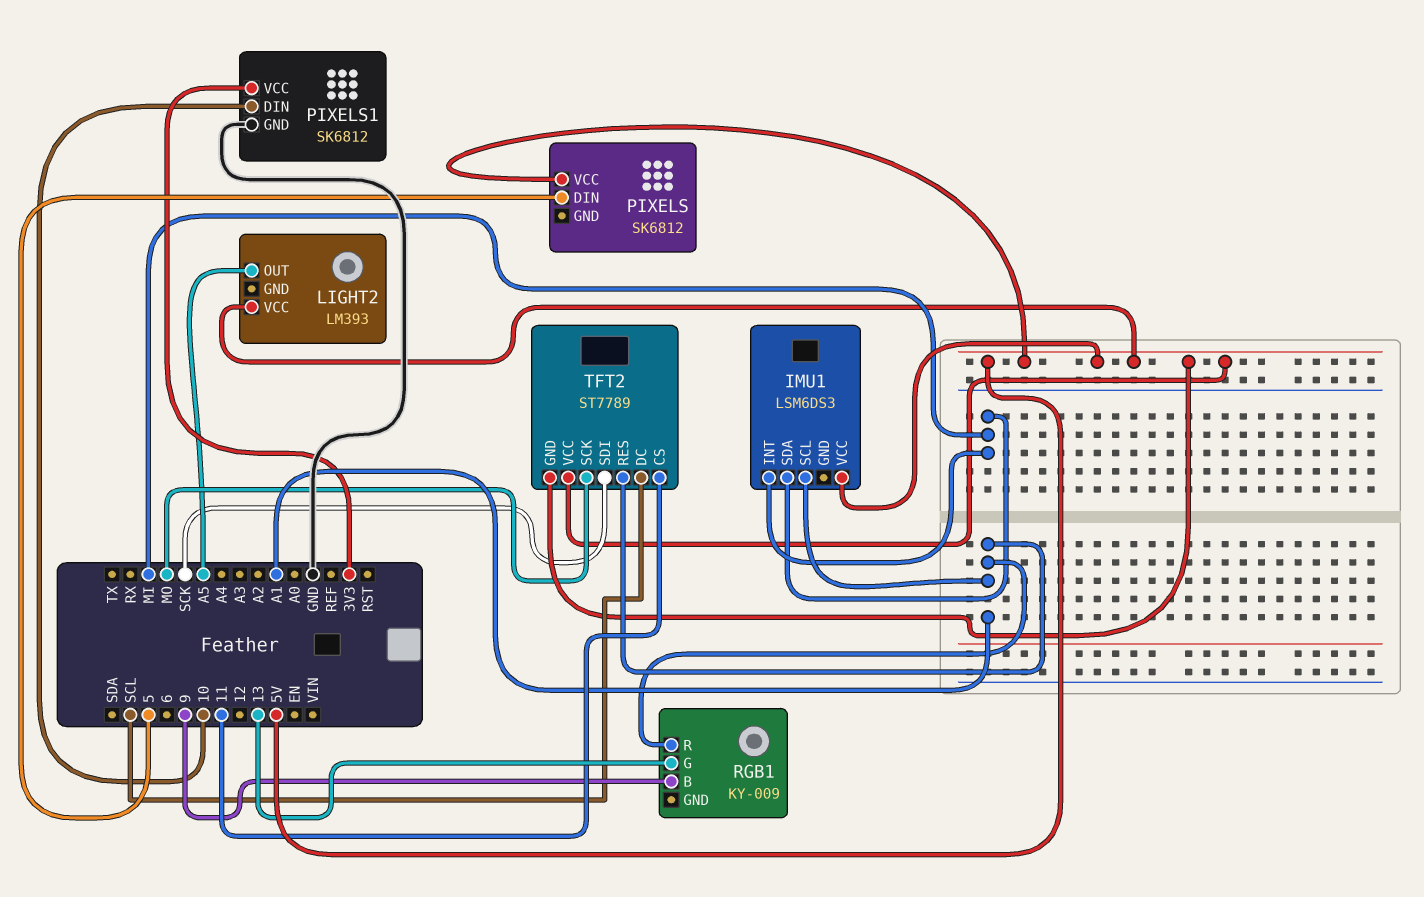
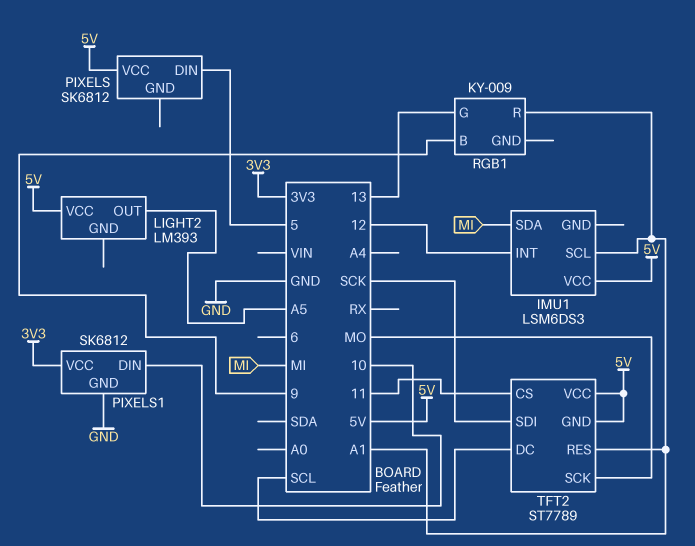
IMU1 pin INT: MI -> 12

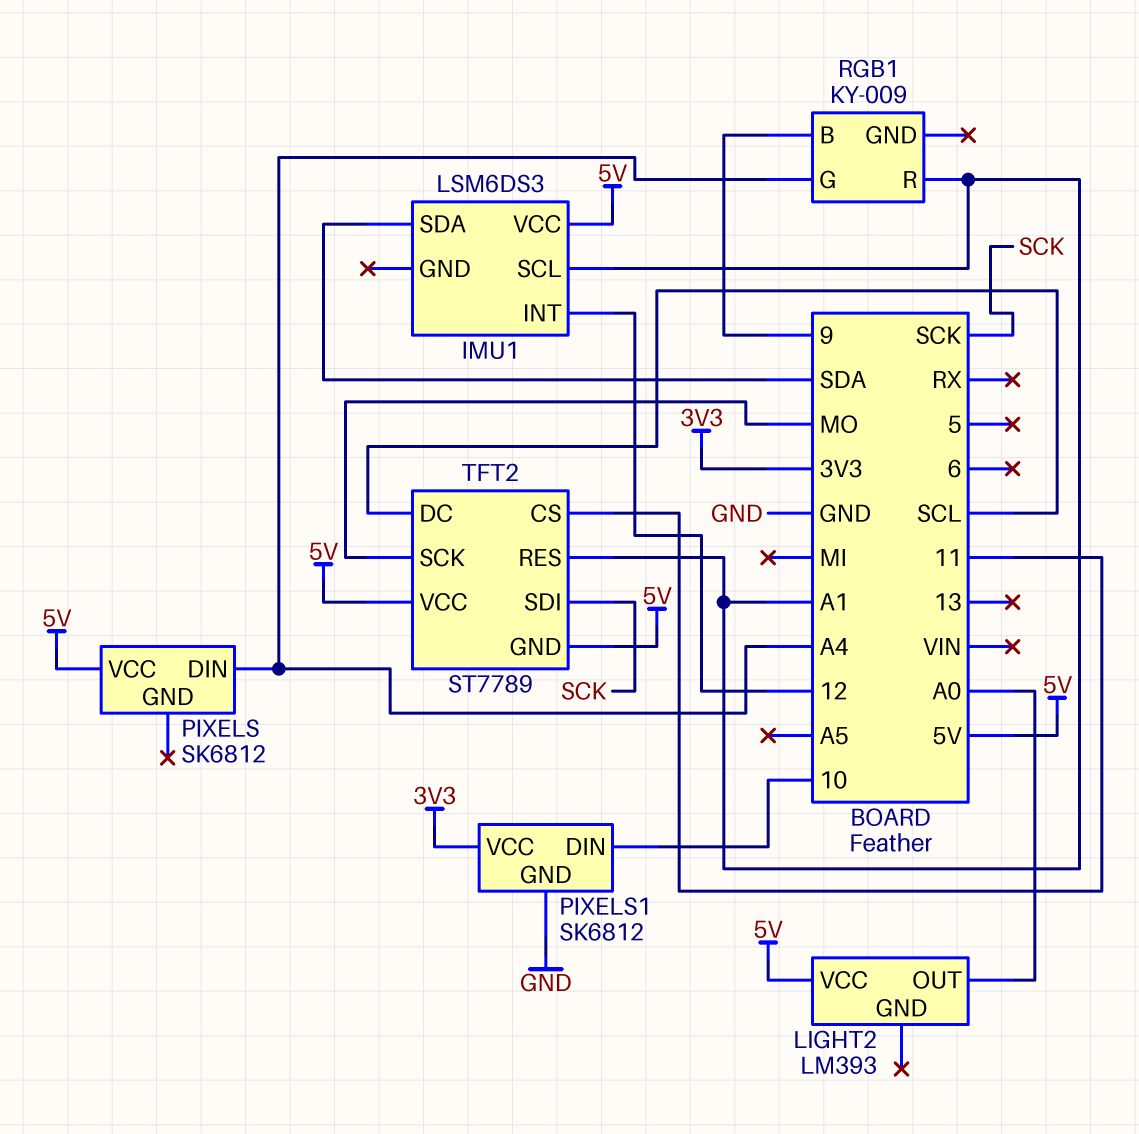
IMU1 pin SDA: MI -> SDA
LIGHT2 pin OUT: A5 -> A0
PIXELS pin DIN: 5 -> A4
RGB1 pin G: 13 -> A4

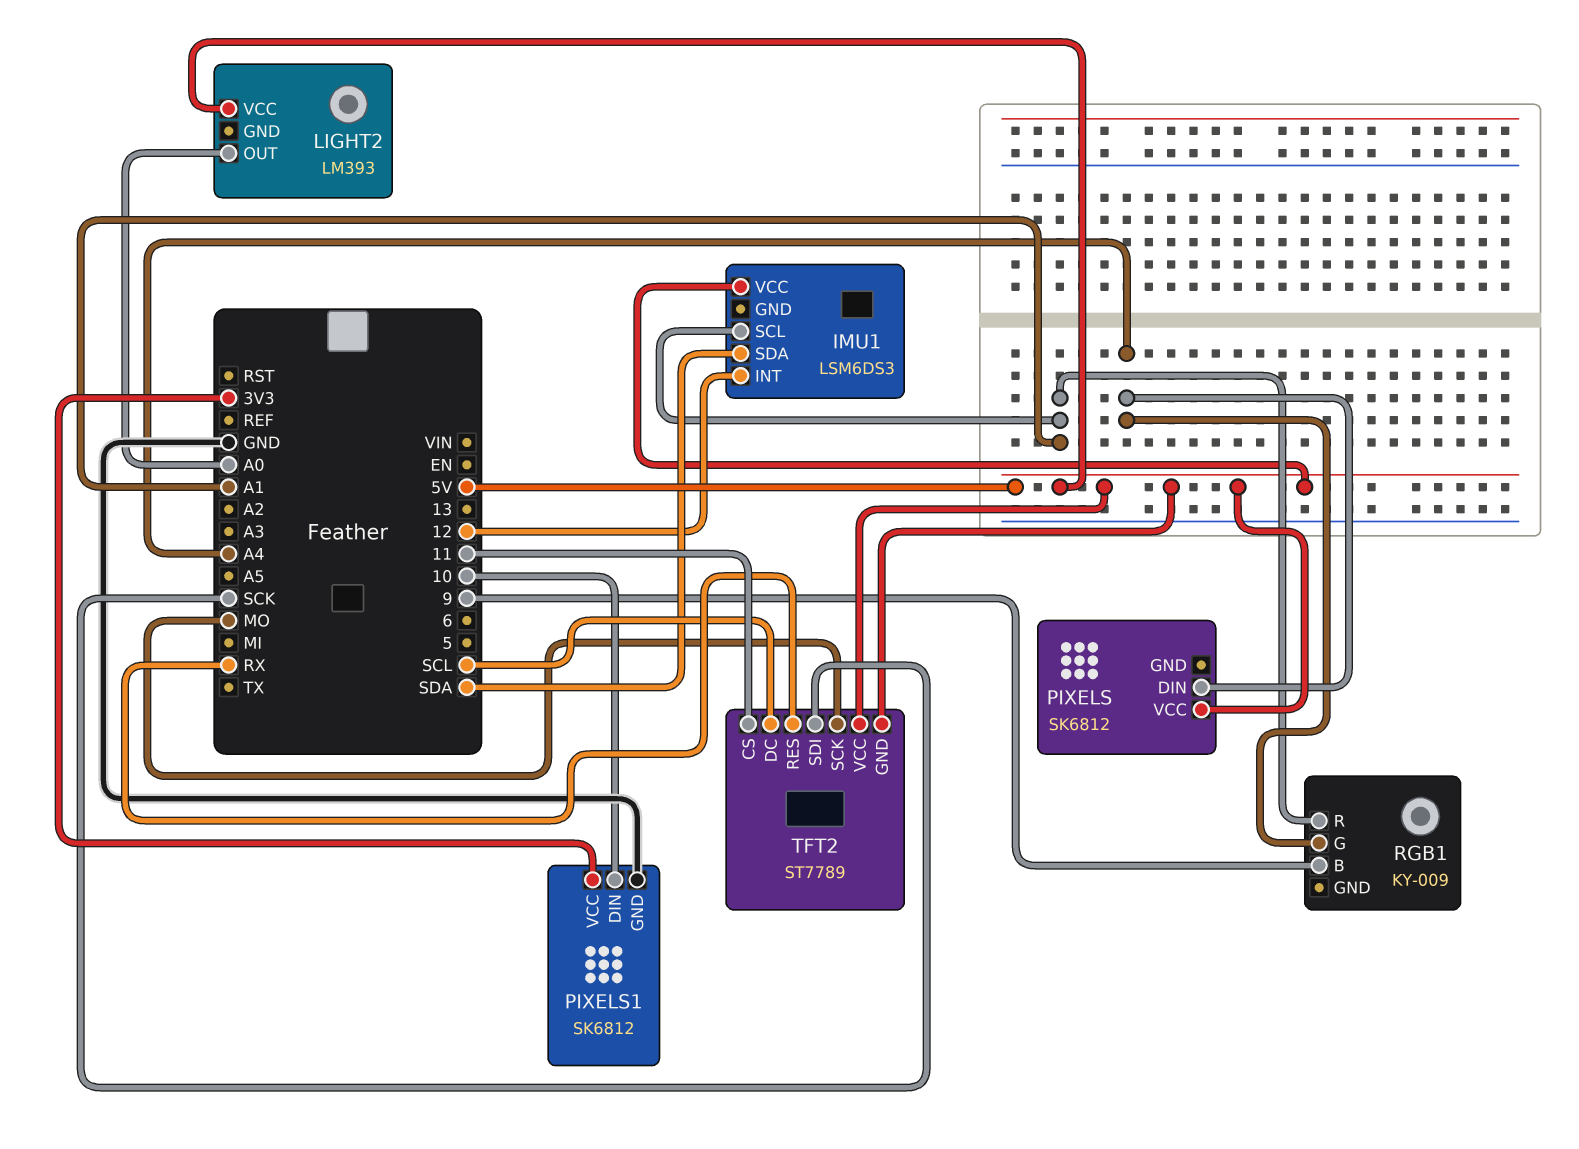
TFT2 pin RES: A1 -> RX

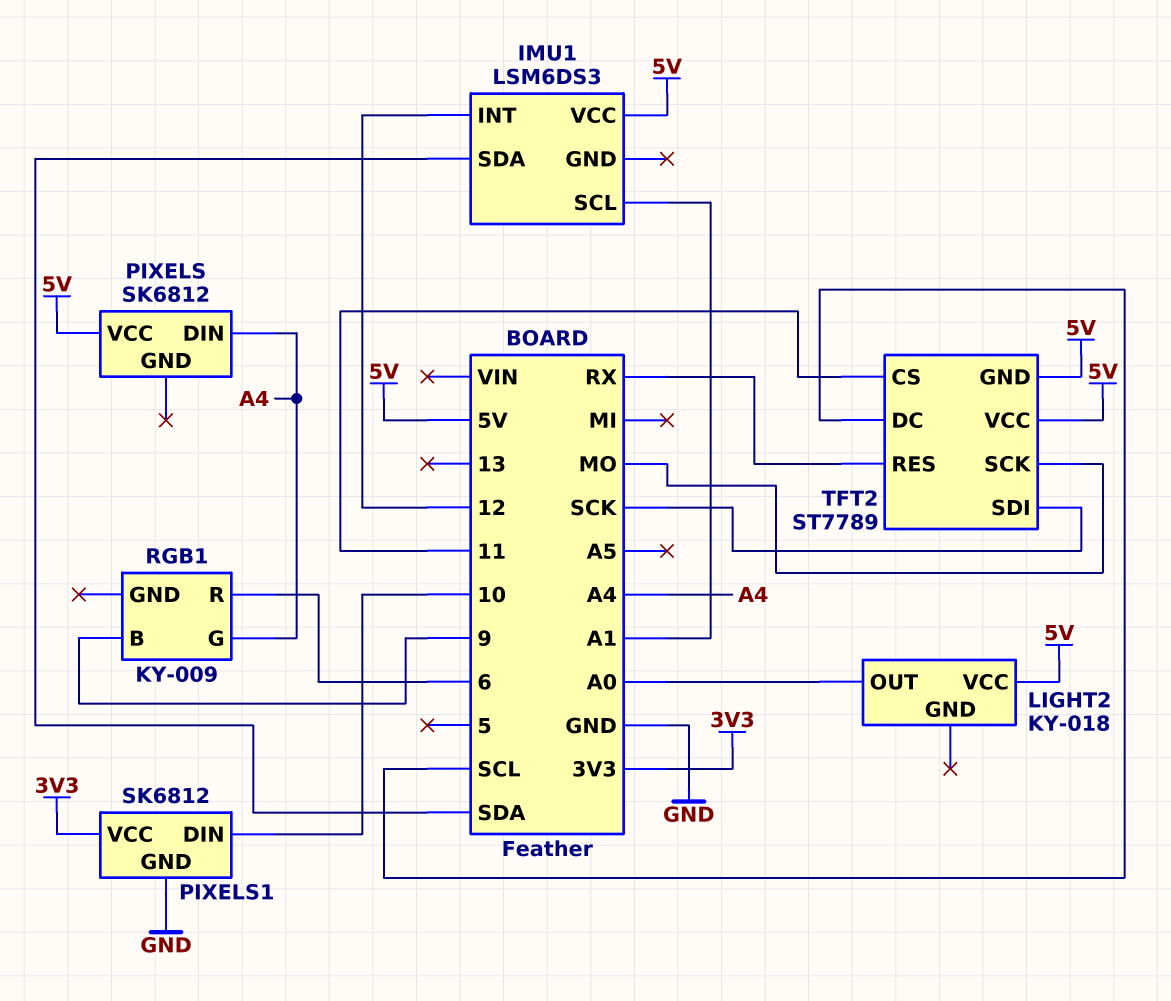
LIGHT2: LM393 -> KY-018
RGB1 pin R: A1 -> 6

